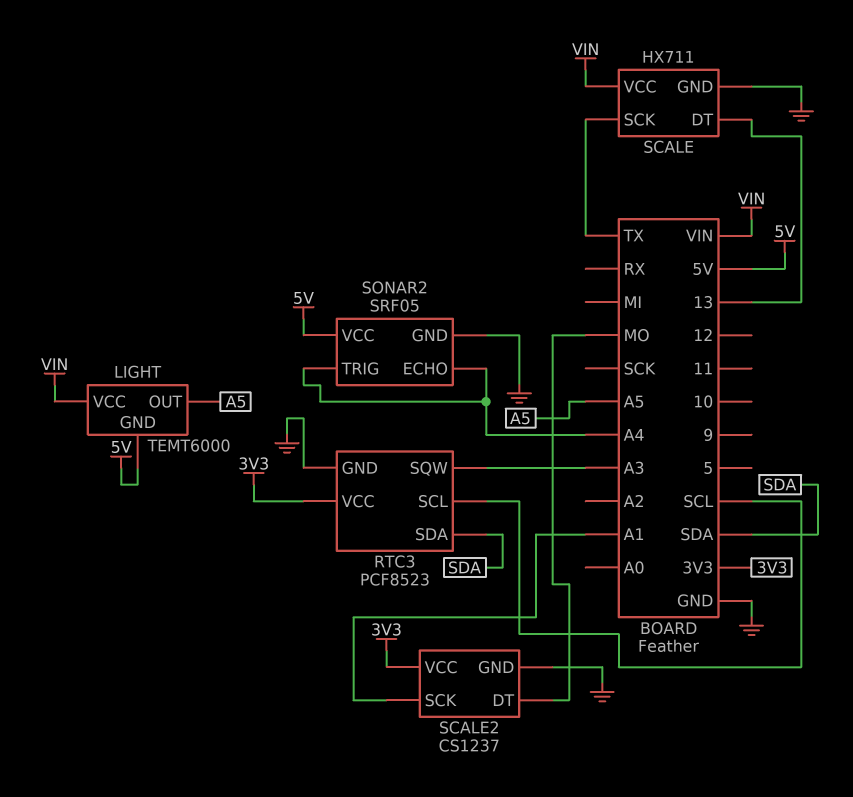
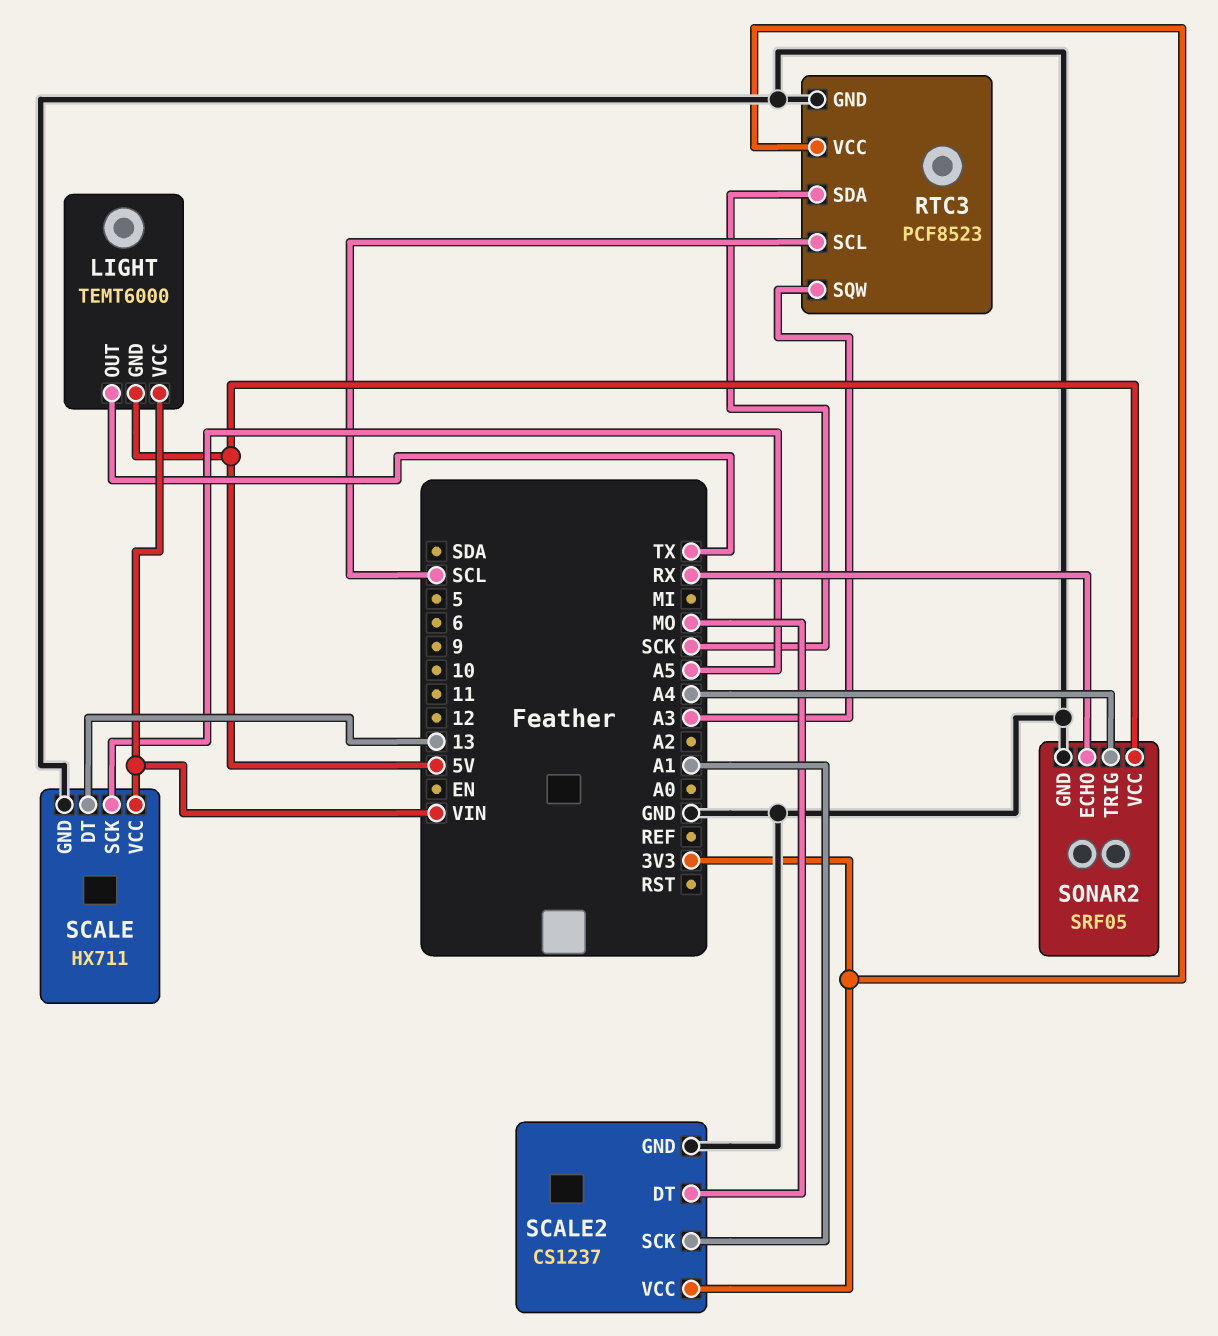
LIGHT pin OUT: A5 -> TX
RTC3 pin SDA: SDA -> SCK
SCALE pin SCK: TX -> A5
SONAR2 pin ECHO: A4 -> RX

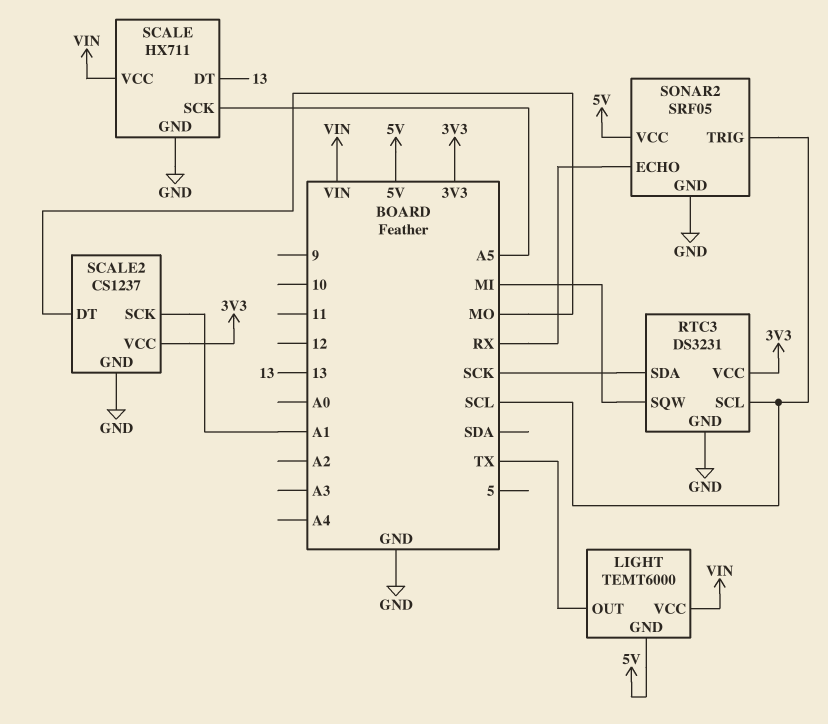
RTC3: PCF8523 -> DS3231
RTC3 pin SQW: A3 -> MI
SONAR2 pin TRIG: A4 -> SCL

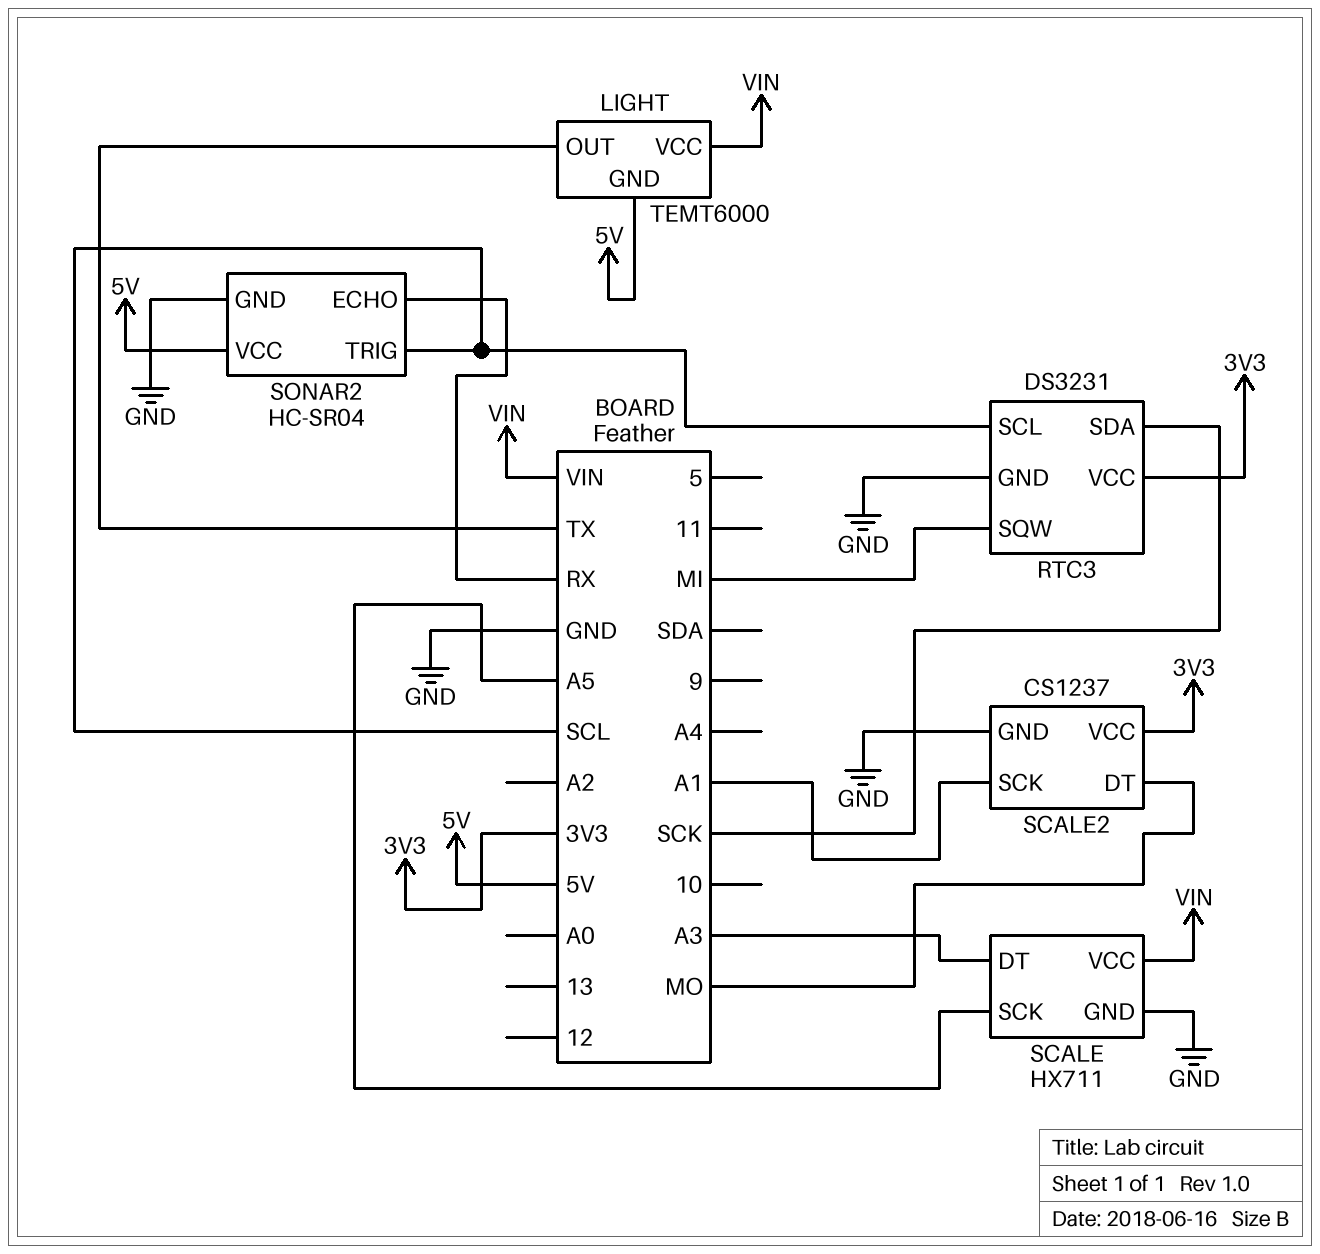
SCALE pin DT: 13 -> A3
SONAR2: SRF05 -> HC-SR04

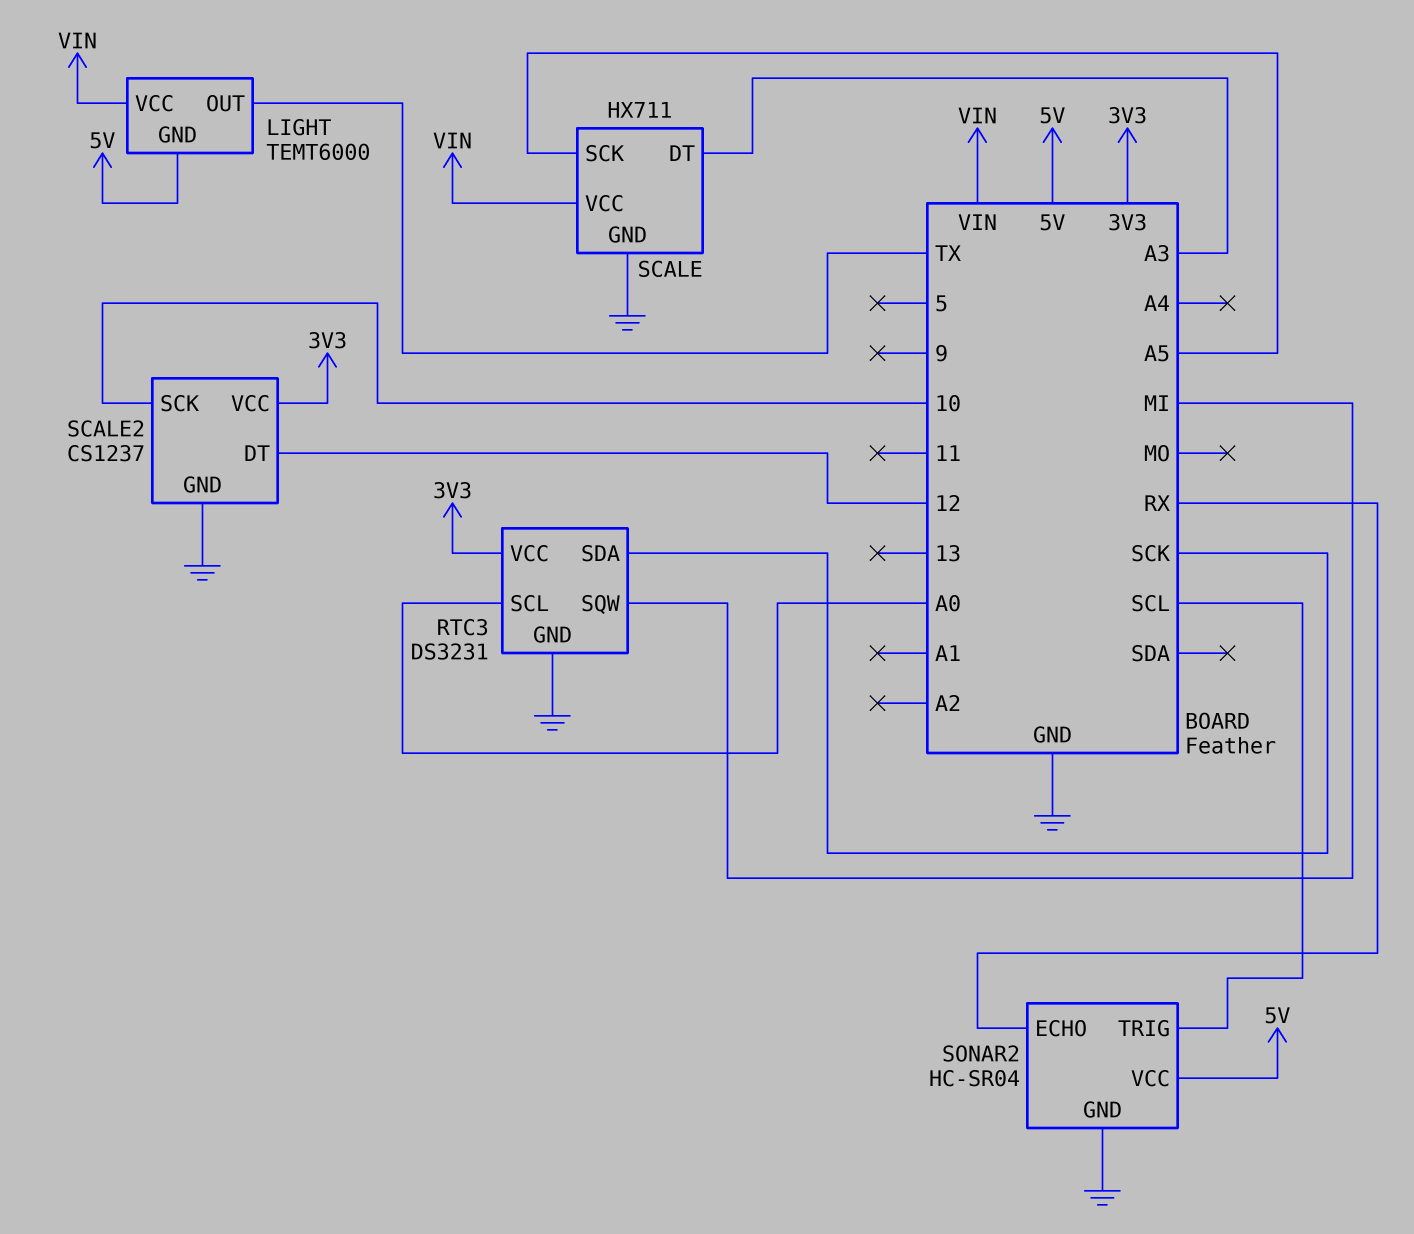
RTC3 pin SCL: SCL -> A0
SCALE2 pin DT: MO -> 12
SCALE2 pin SCK: A1 -> 10

